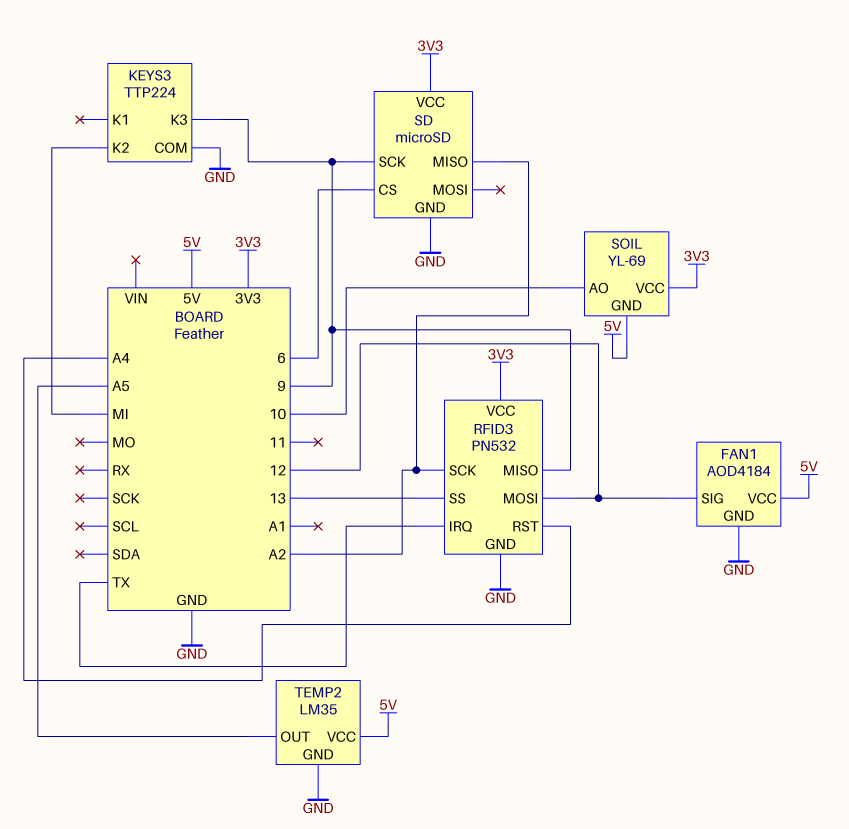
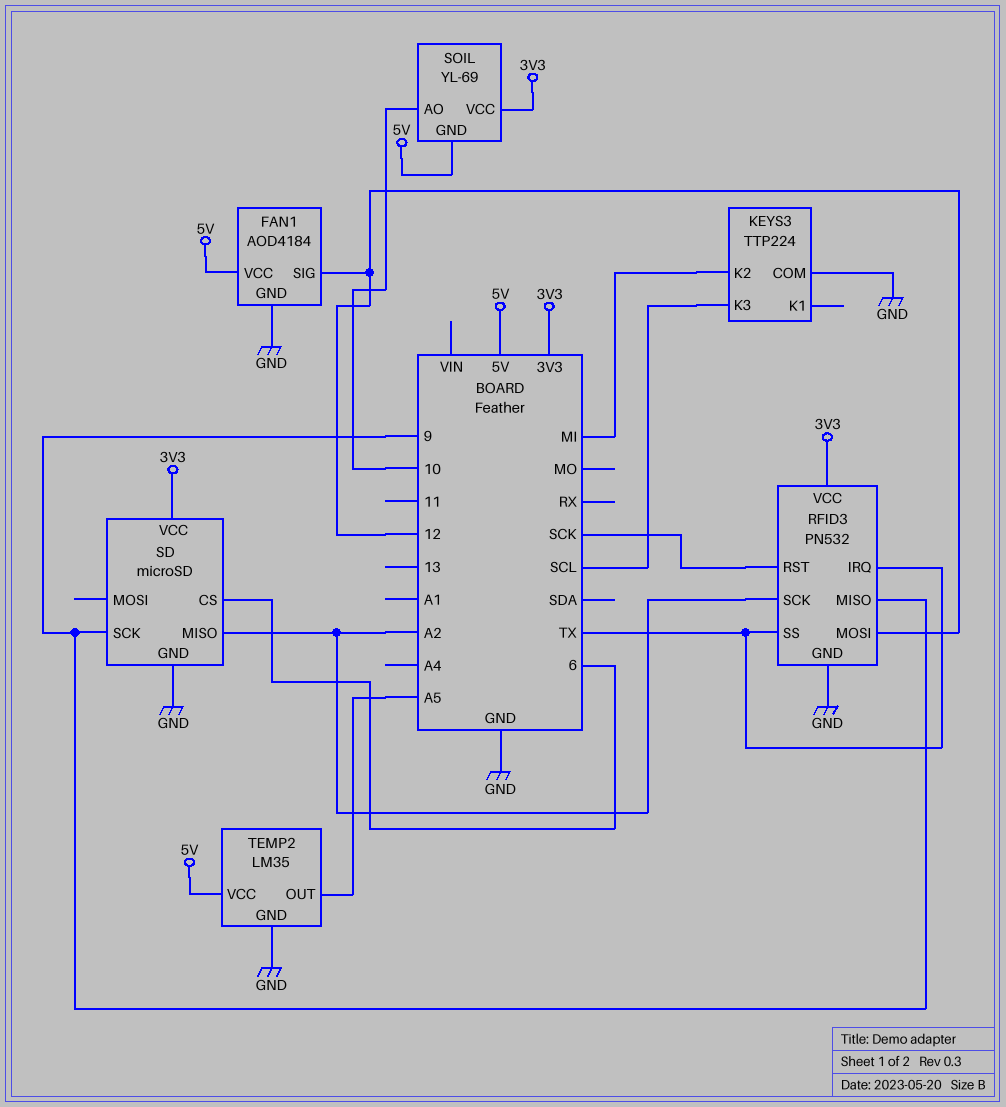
KEYS3 pin K3: 9 -> SCL
RFID3 pin RST: A4 -> SCK
RFID3 pin SS: 13 -> TX

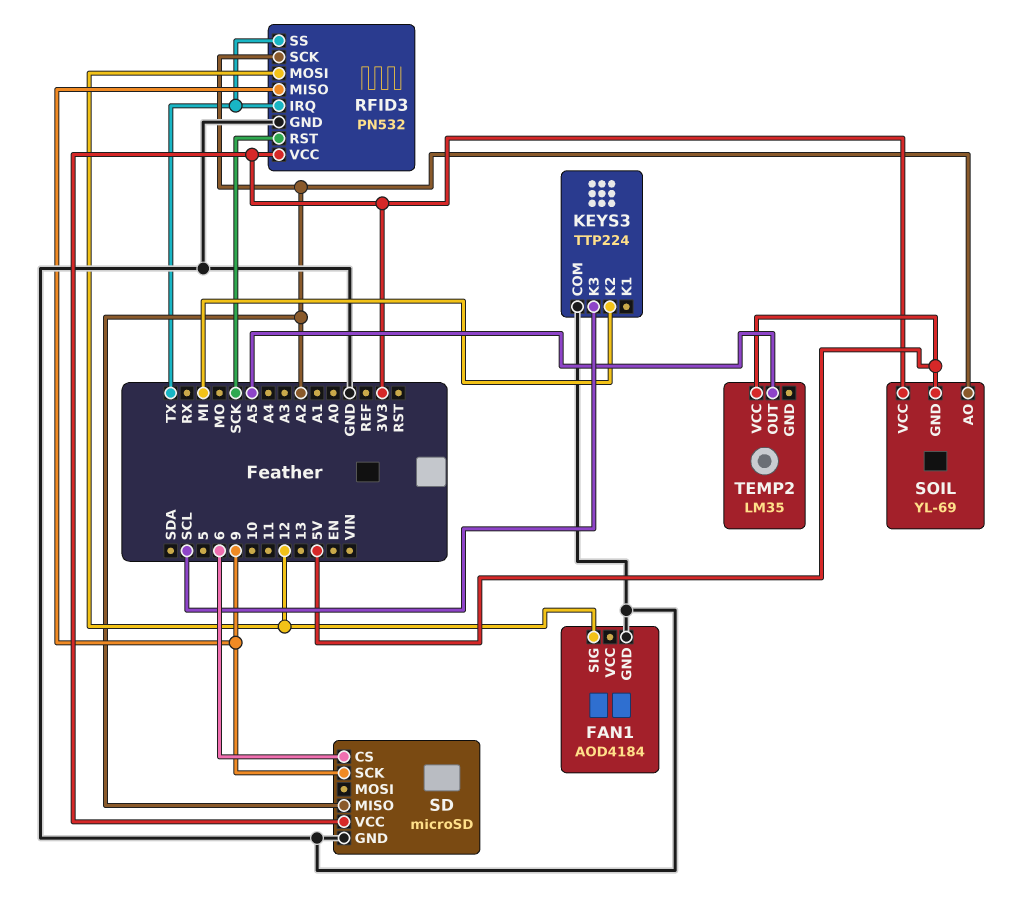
FAN1 pin VCC: 5V -> none
SOIL pin AO: 10 -> A2
TEMP2 pin GND: GND -> none

